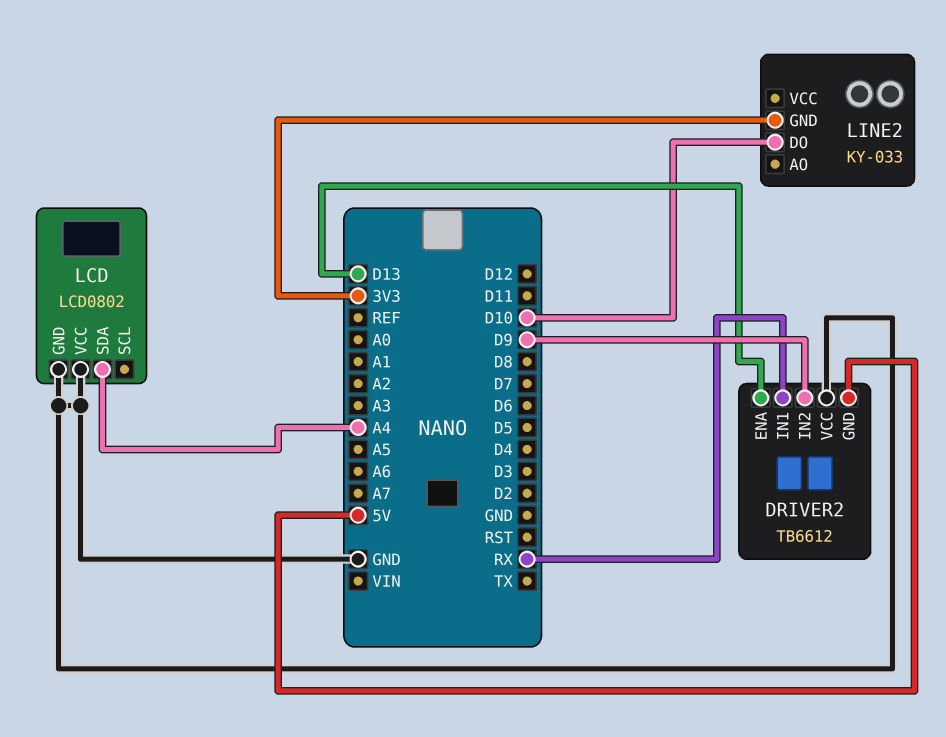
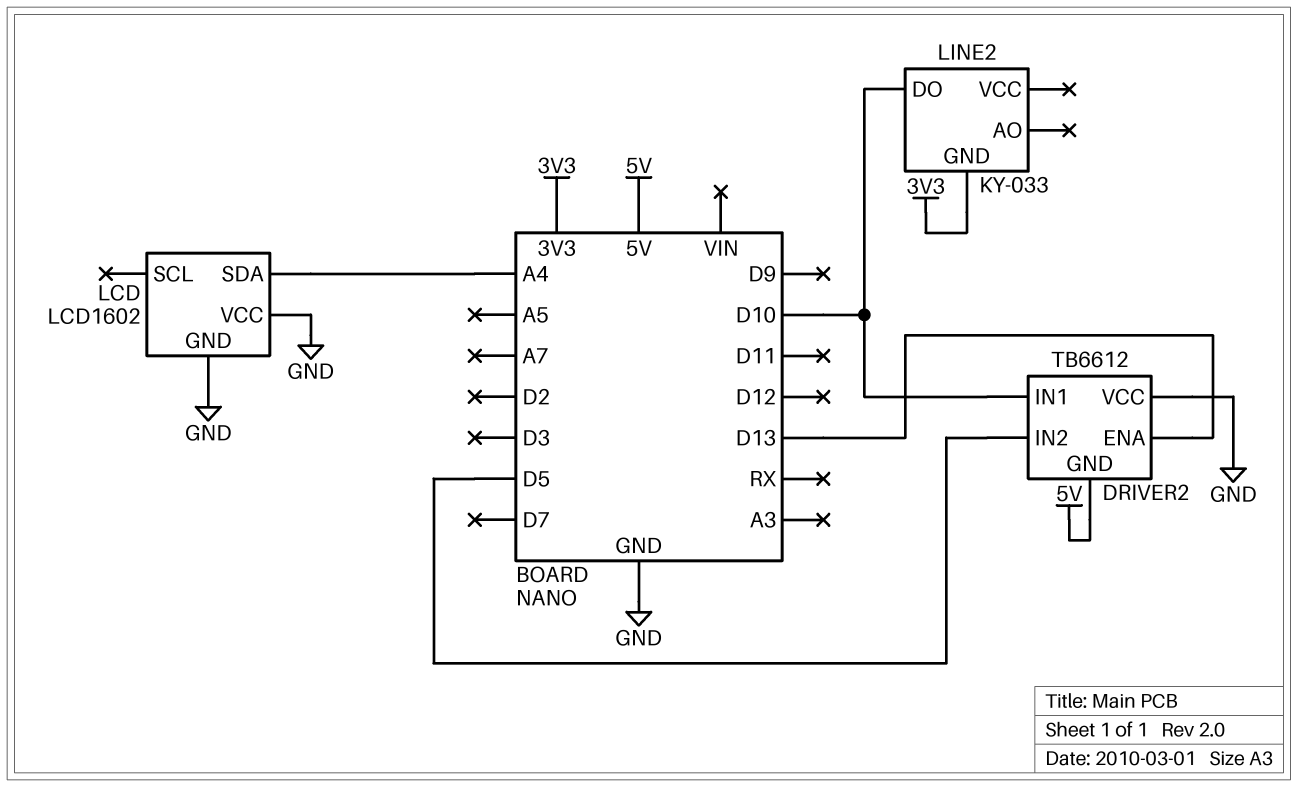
DRIVER2 pin IN1: RX -> D10
DRIVER2 pin IN2: D9 -> D5
LCD: LCD0802 -> LCD1602

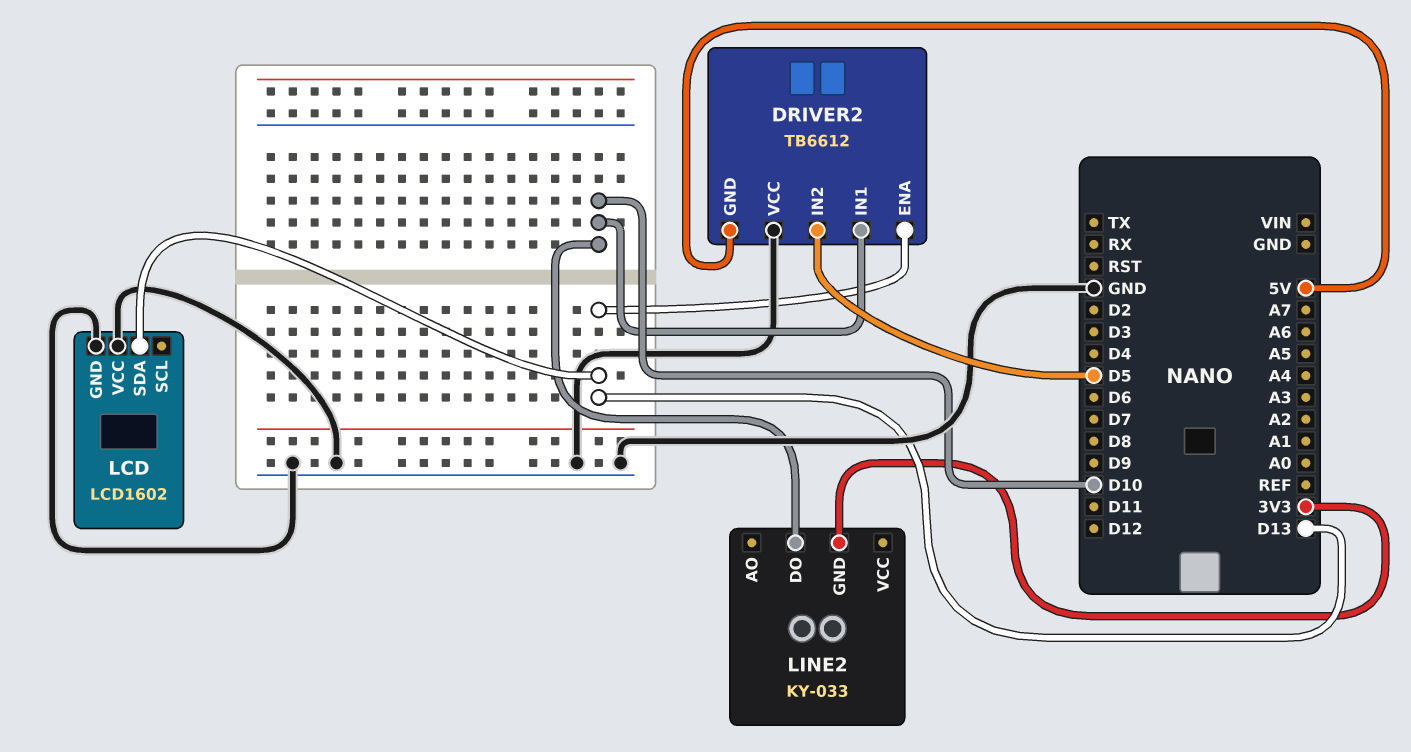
LCD pin SDA: A4 -> D13

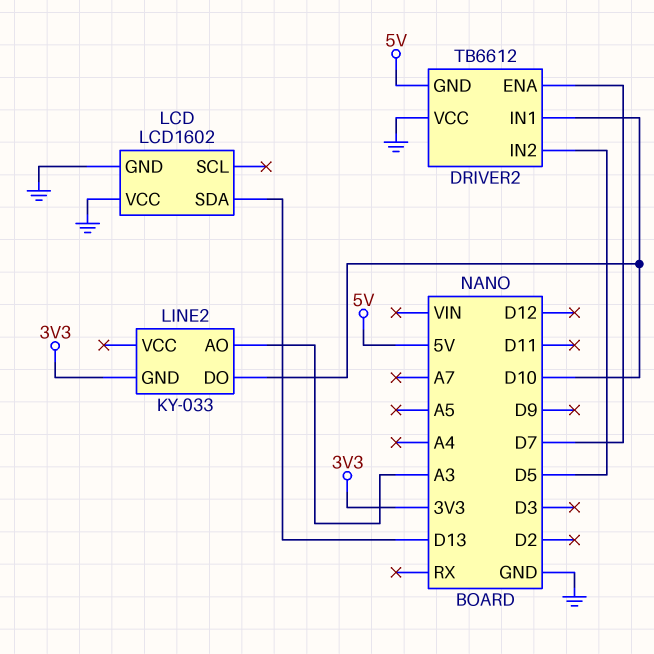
DRIVER2 pin ENA: D13 -> D7
LINE2 pin AO: none -> A3

